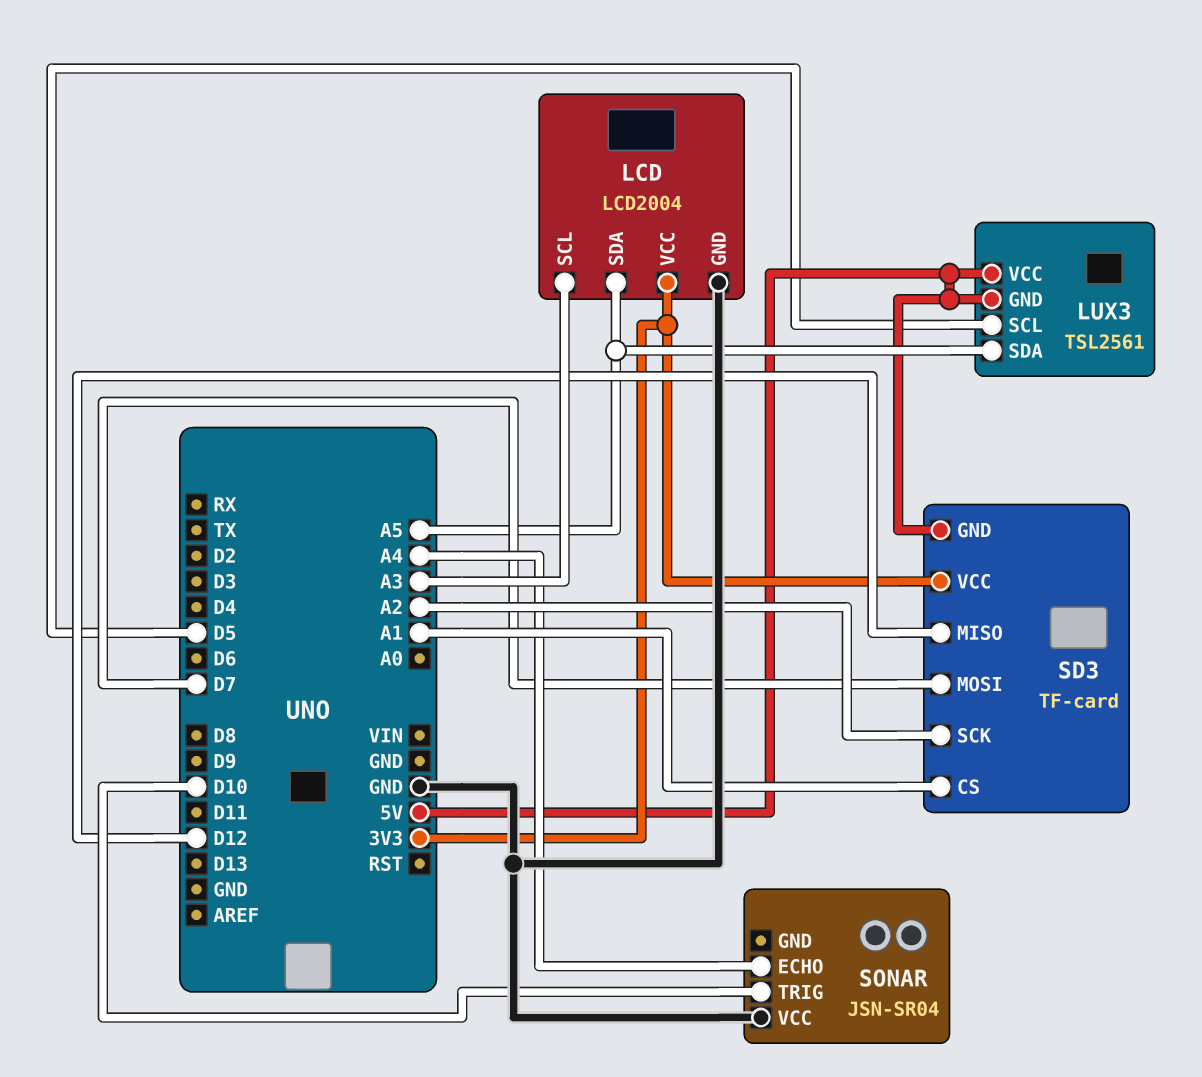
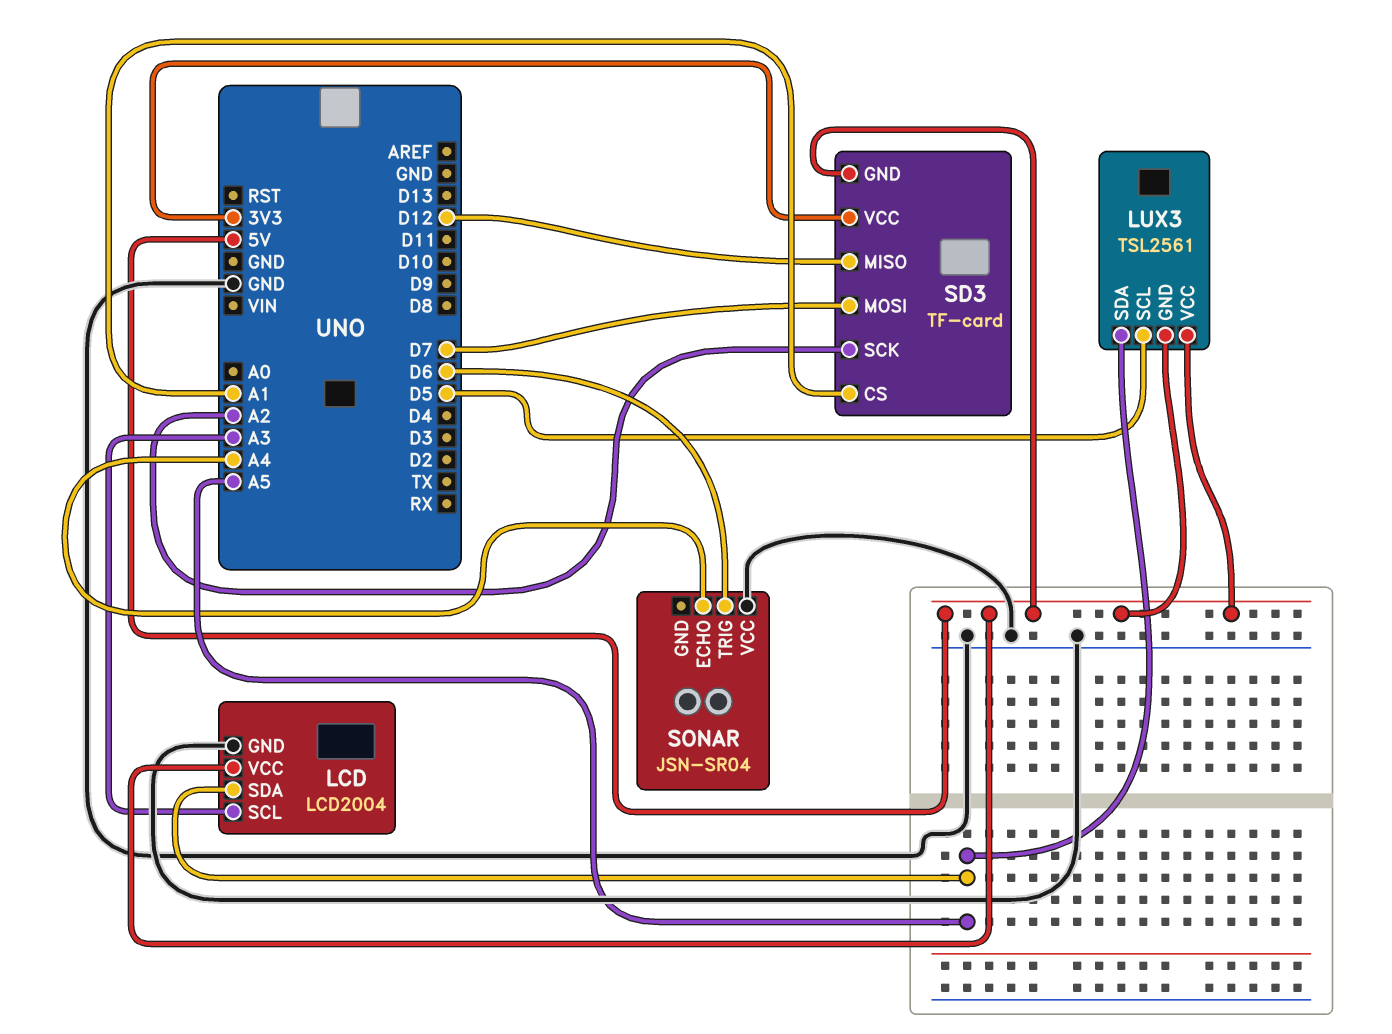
LCD pin VCC: 3V3 -> 5V
SONAR pin TRIG: D10 -> D6

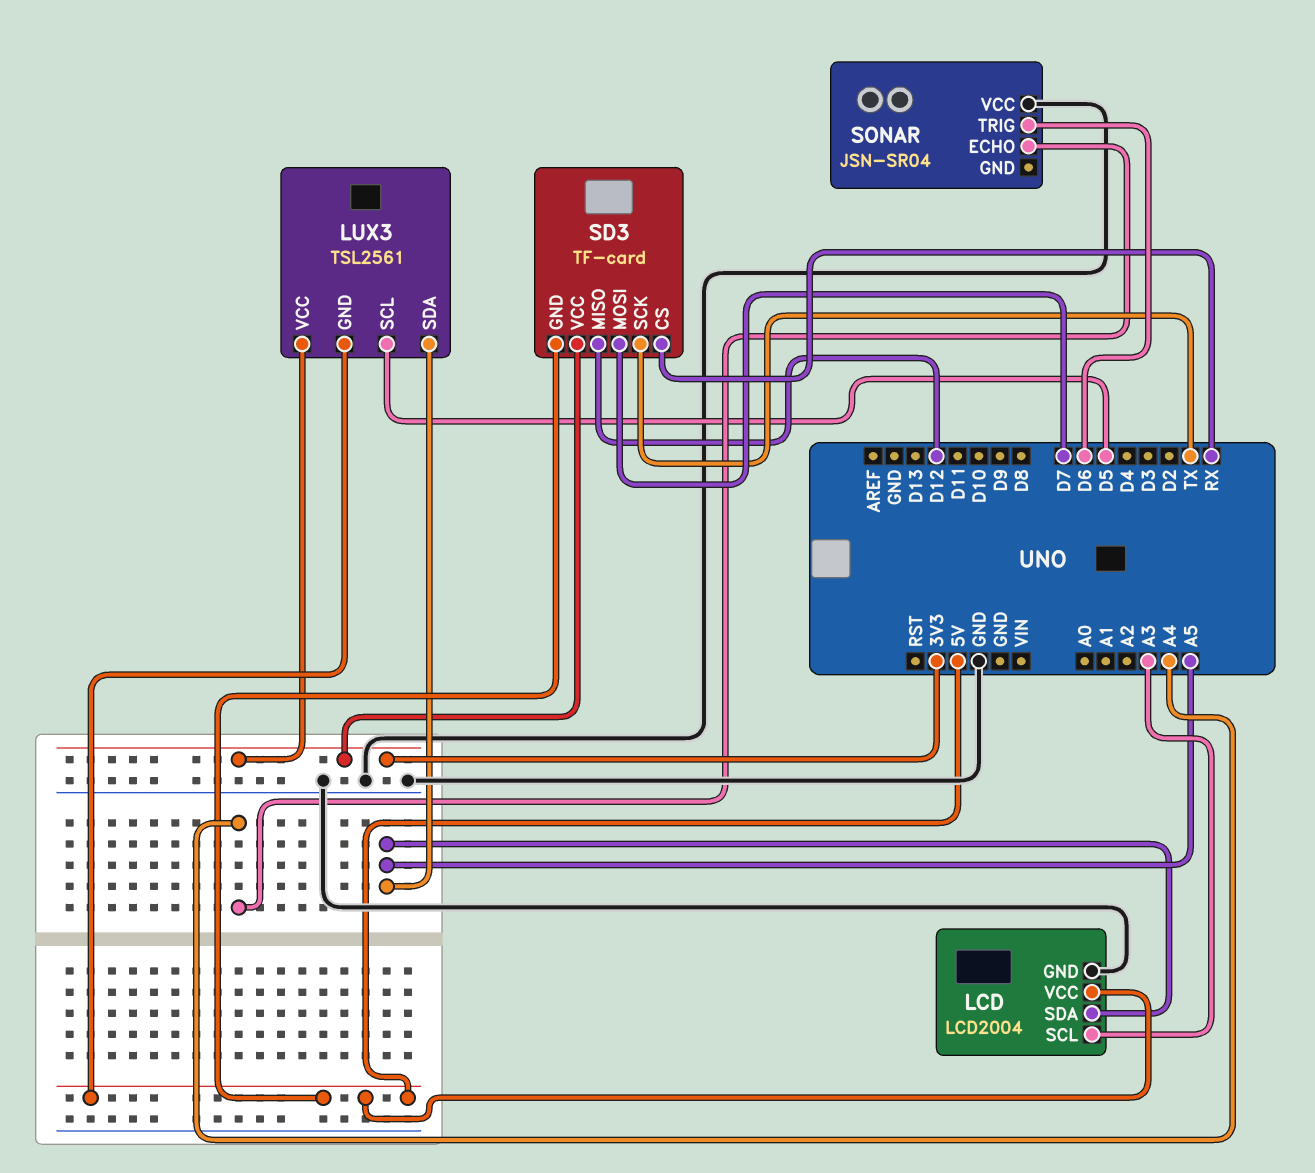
LUX3 pin VCC: 5V -> 3V3
SD3 pin CS: A1 -> RX
SD3 pin SCK: A2 -> TX

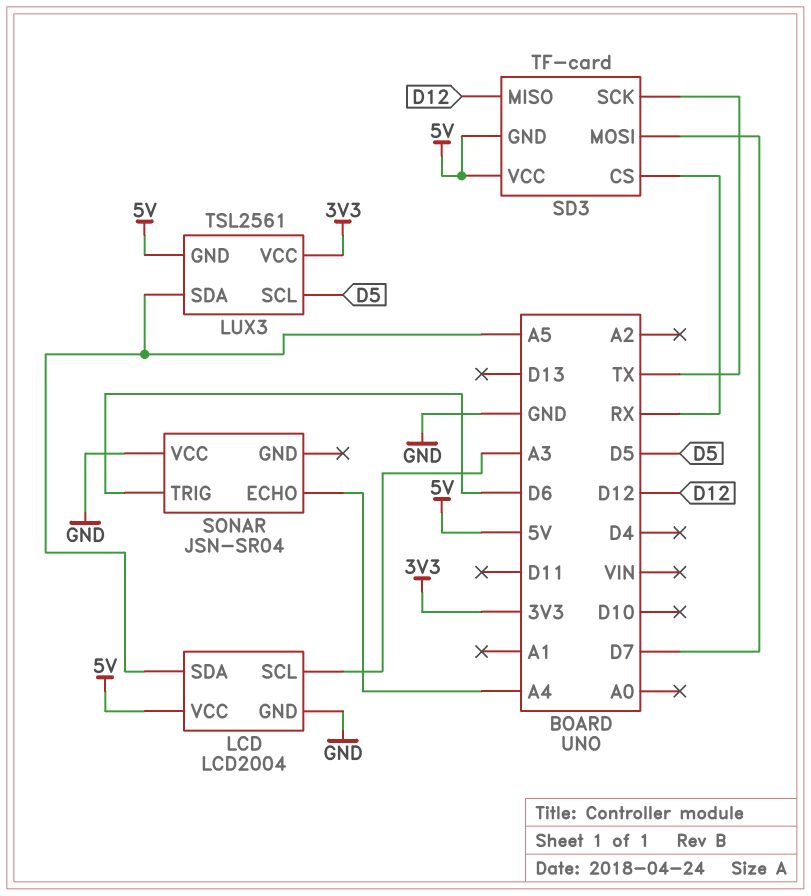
SD3 pin VCC: 3V3 -> 5V

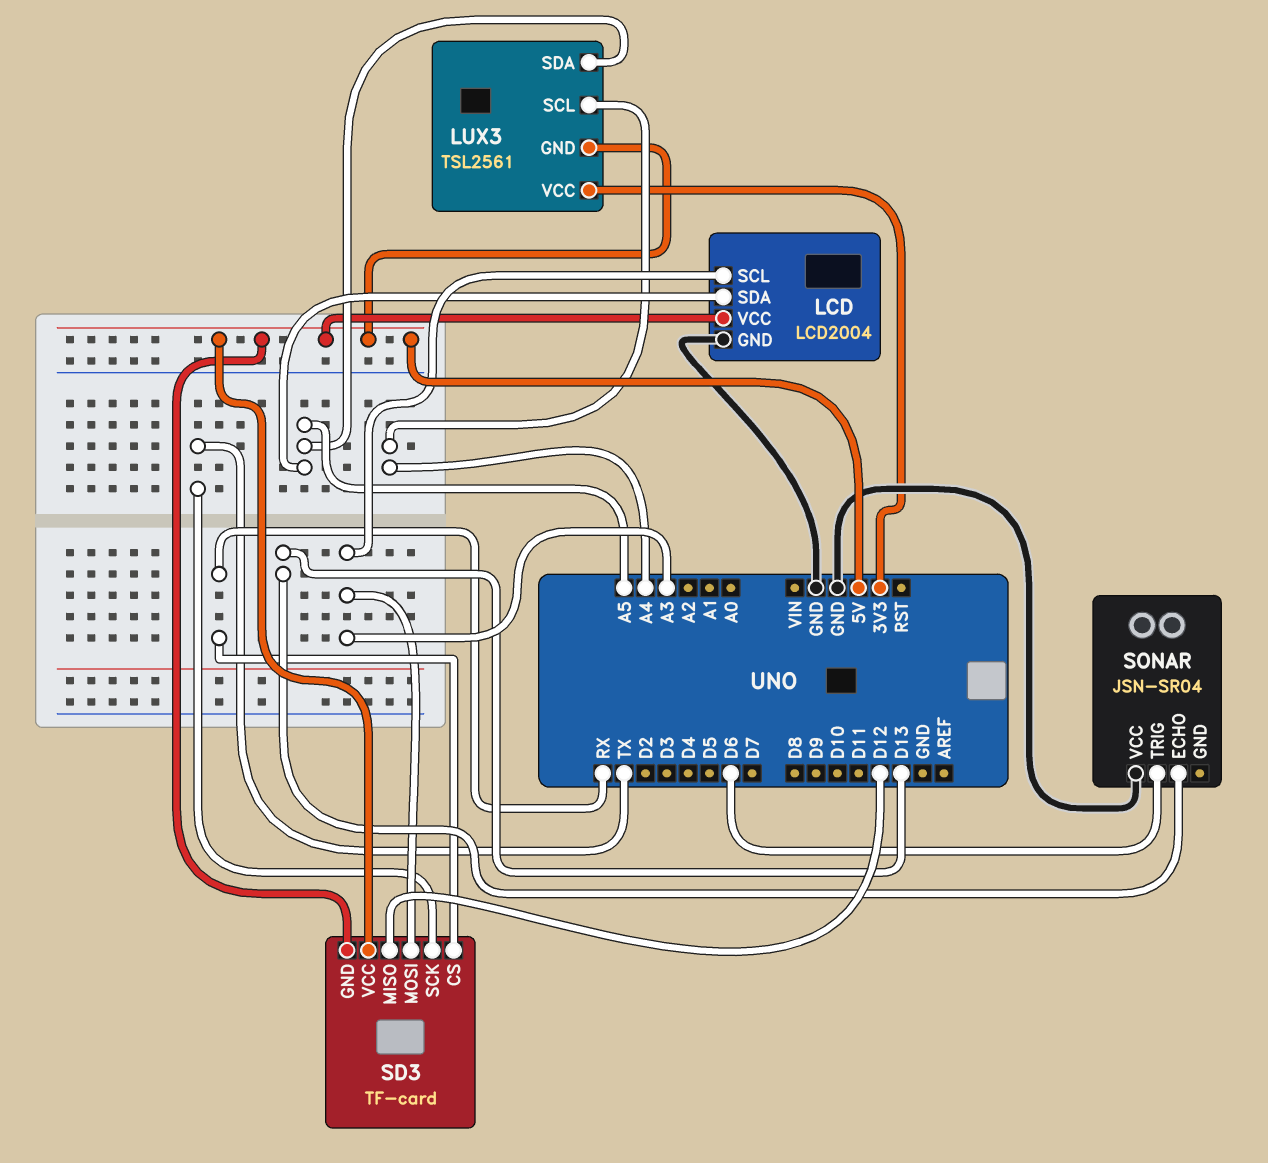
LUX3 pin SCL: D5 -> A4
SD3 pin MOSI: D7 -> A3
SONAR pin ECHO: A4 -> D13

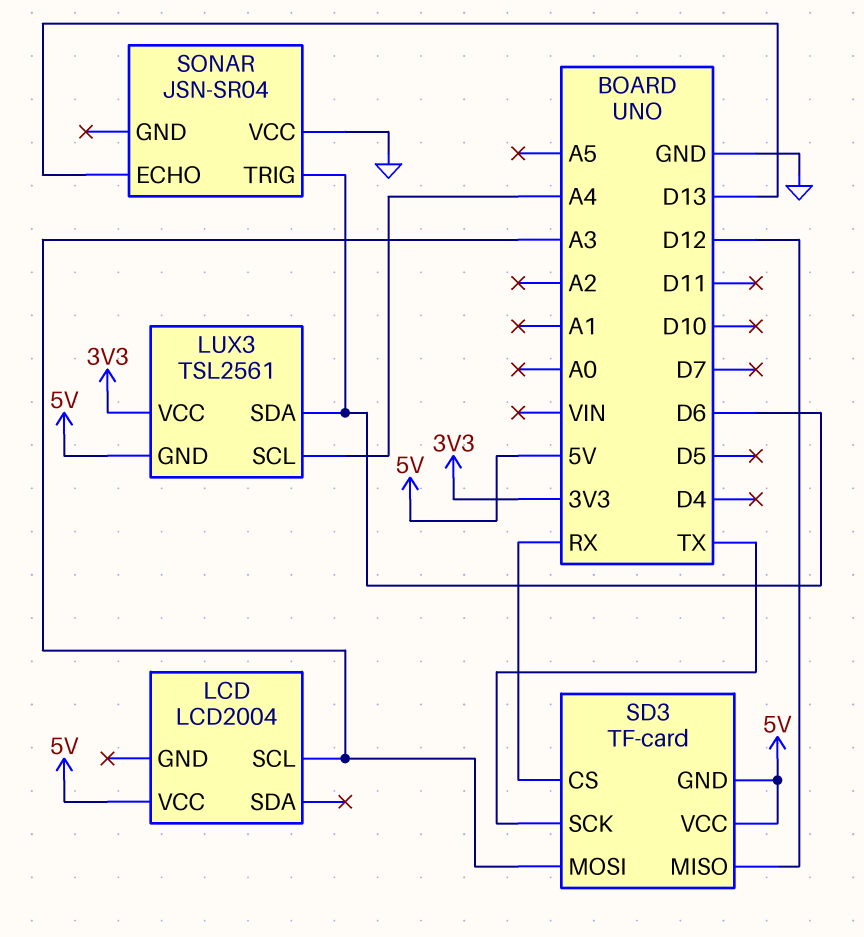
LCD pin GND: GND -> none
LCD pin SDA: A5 -> none
LUX3 pin SDA: A5 -> D6

